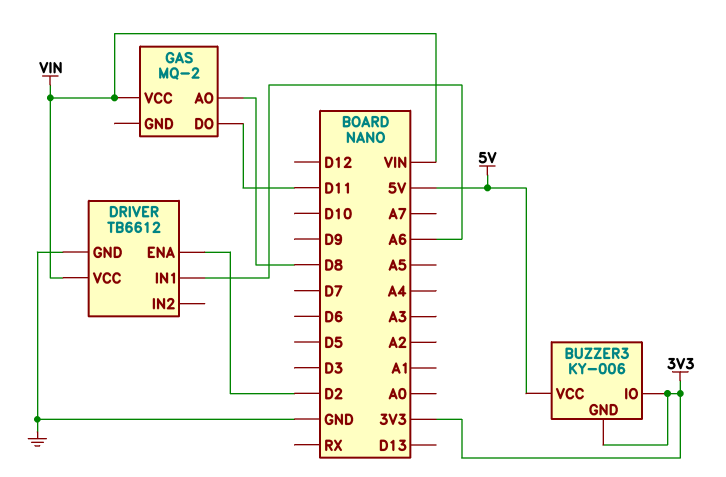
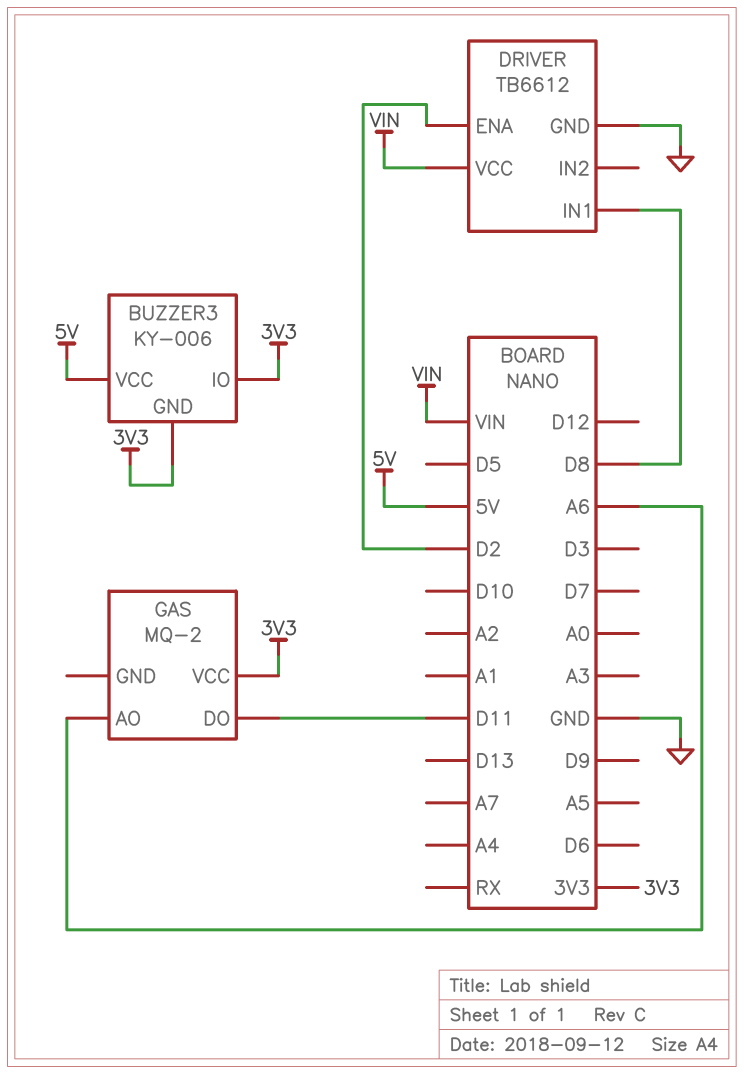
DRIVER pin IN1: A6 -> D8
GAS pin AO: D8 -> A6
GAS pin VCC: VIN -> 3V3

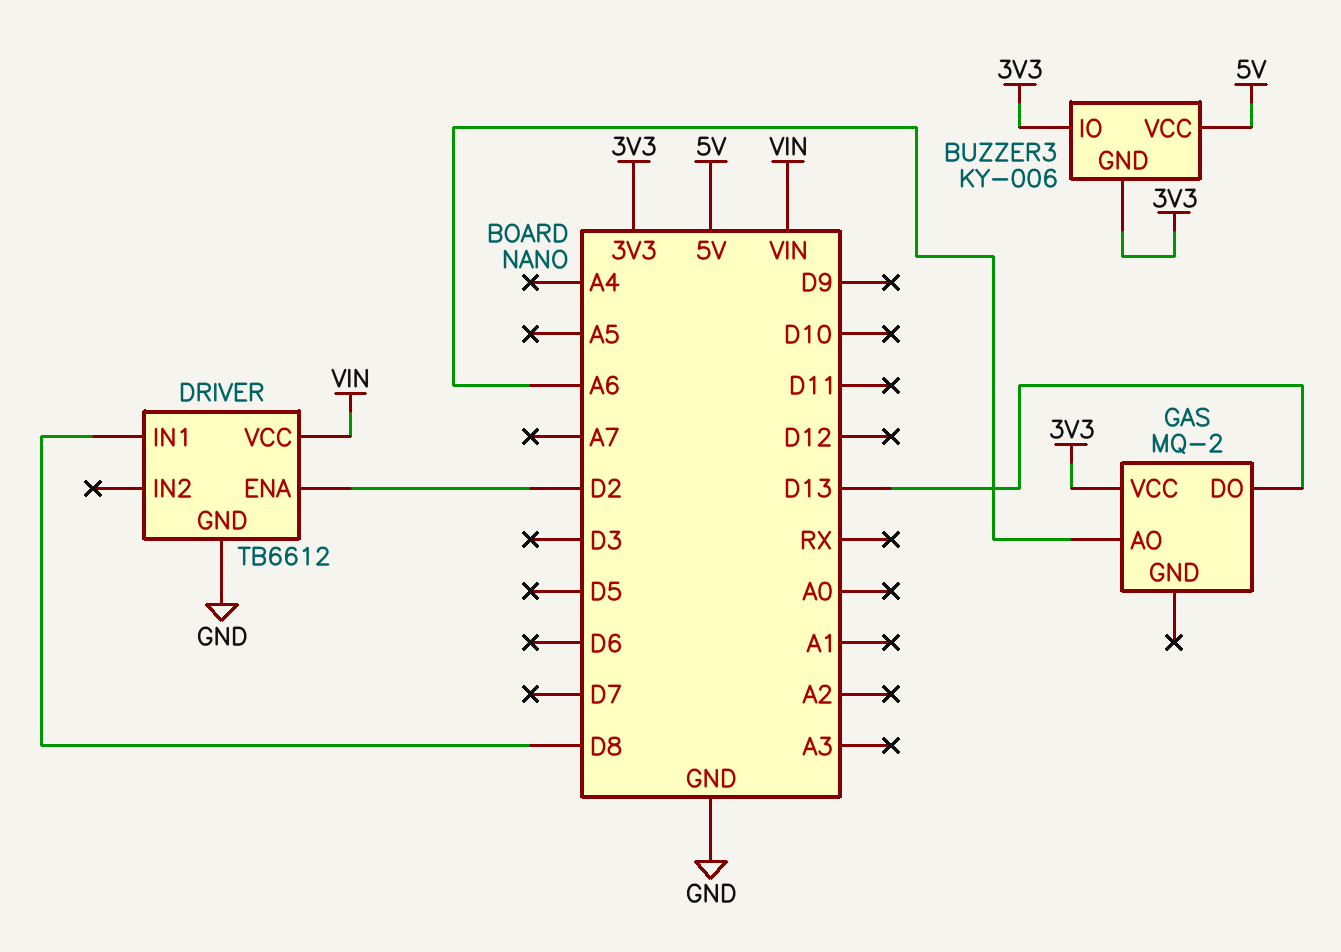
GAS pin DO: D11 -> D13

